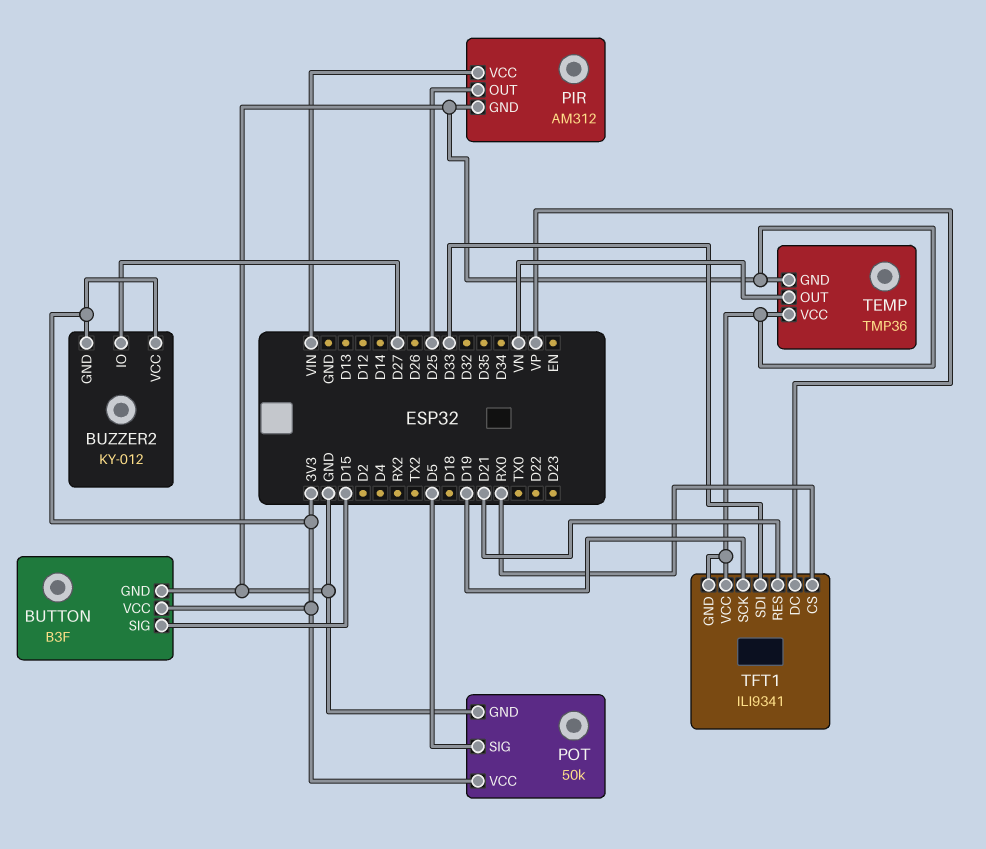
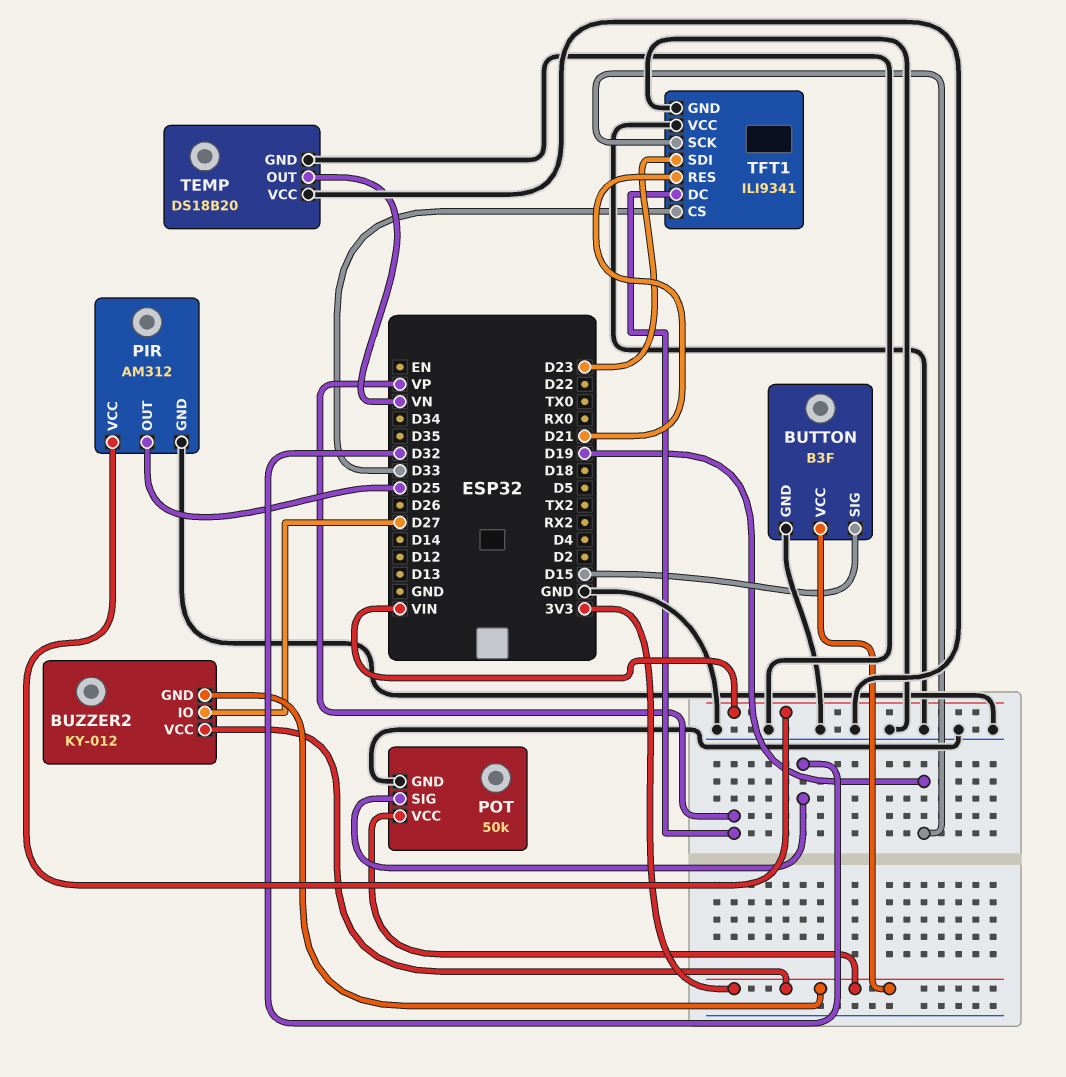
POT pin SIG: D5 -> D32
TEMP: TMP36 -> DS18B20
TFT1 pin CS: RX0 -> D33
TFT1 pin SDI: D33 -> D23

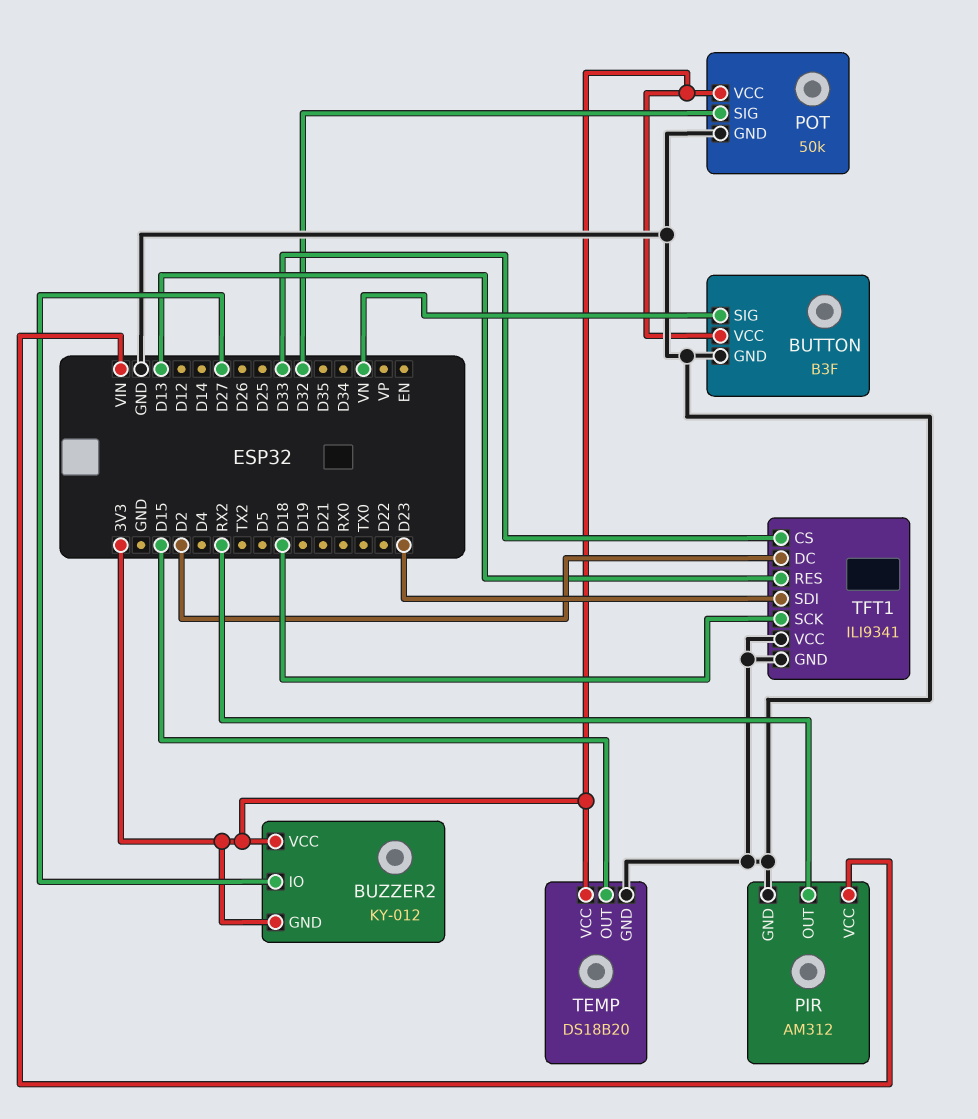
BUTTON pin SIG: D15 -> VN
PIR pin OUT: D25 -> RX2
TEMP pin OUT: VN -> D15
TEMP pin VCC: GND -> 3V3
TFT1 pin DC: VP -> D2
TFT1 pin RES: D21 -> D13
TFT1 pin SCK: D19 -> D18

